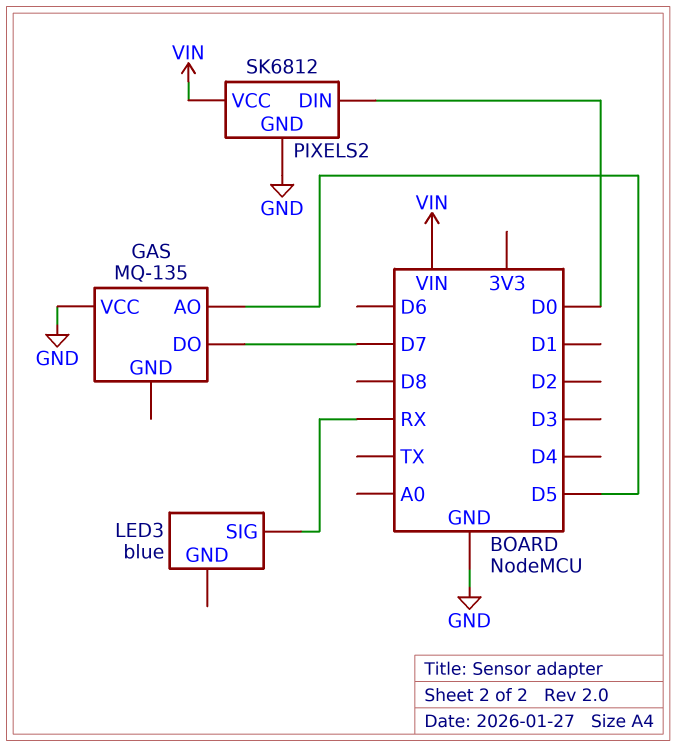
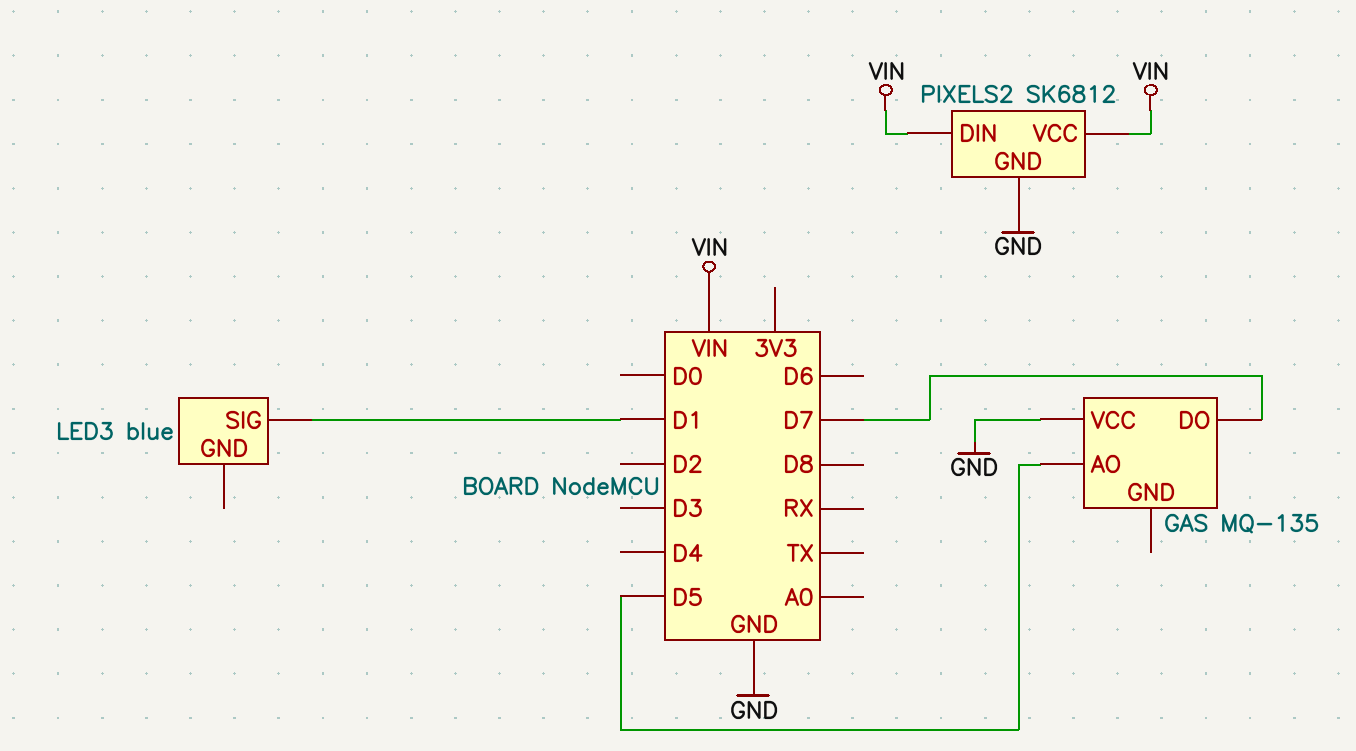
LED3 pin SIG: RX -> D1
PIXELS2 pin DIN: D0 -> VIN

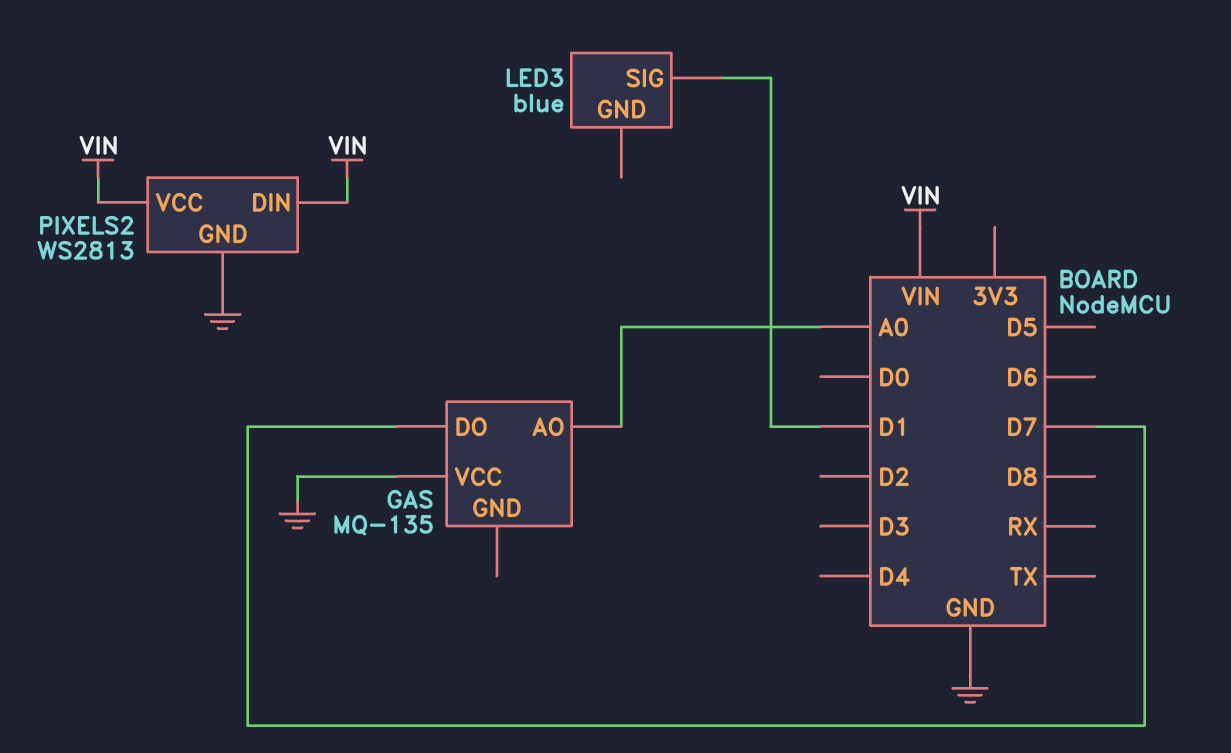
GAS pin AO: D5 -> A0
PIXELS2: SK6812 -> WS2813

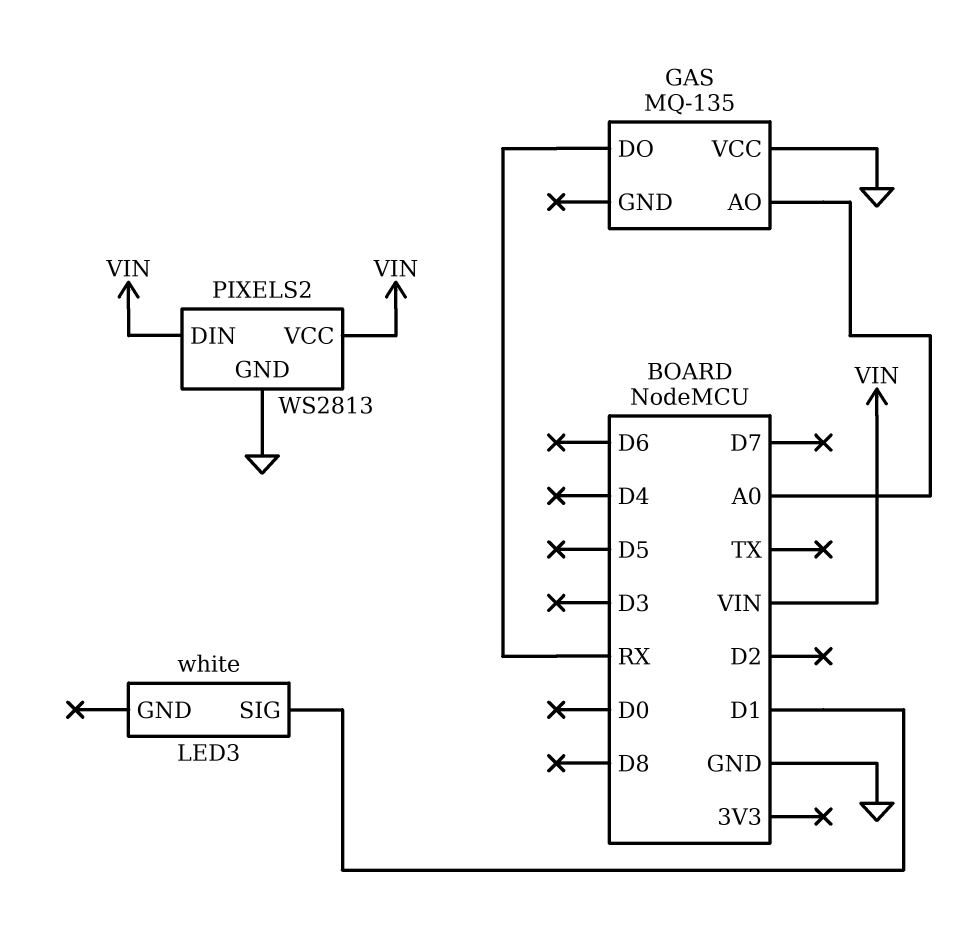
GAS pin DO: D7 -> RX
LED3: blue -> white

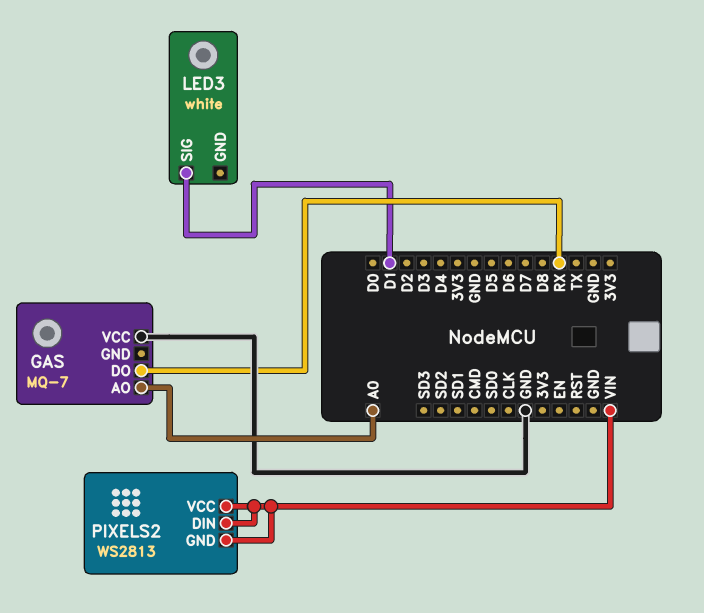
GAS: MQ-135 -> MQ-7
PIXELS2 pin GND: GND -> VIN

